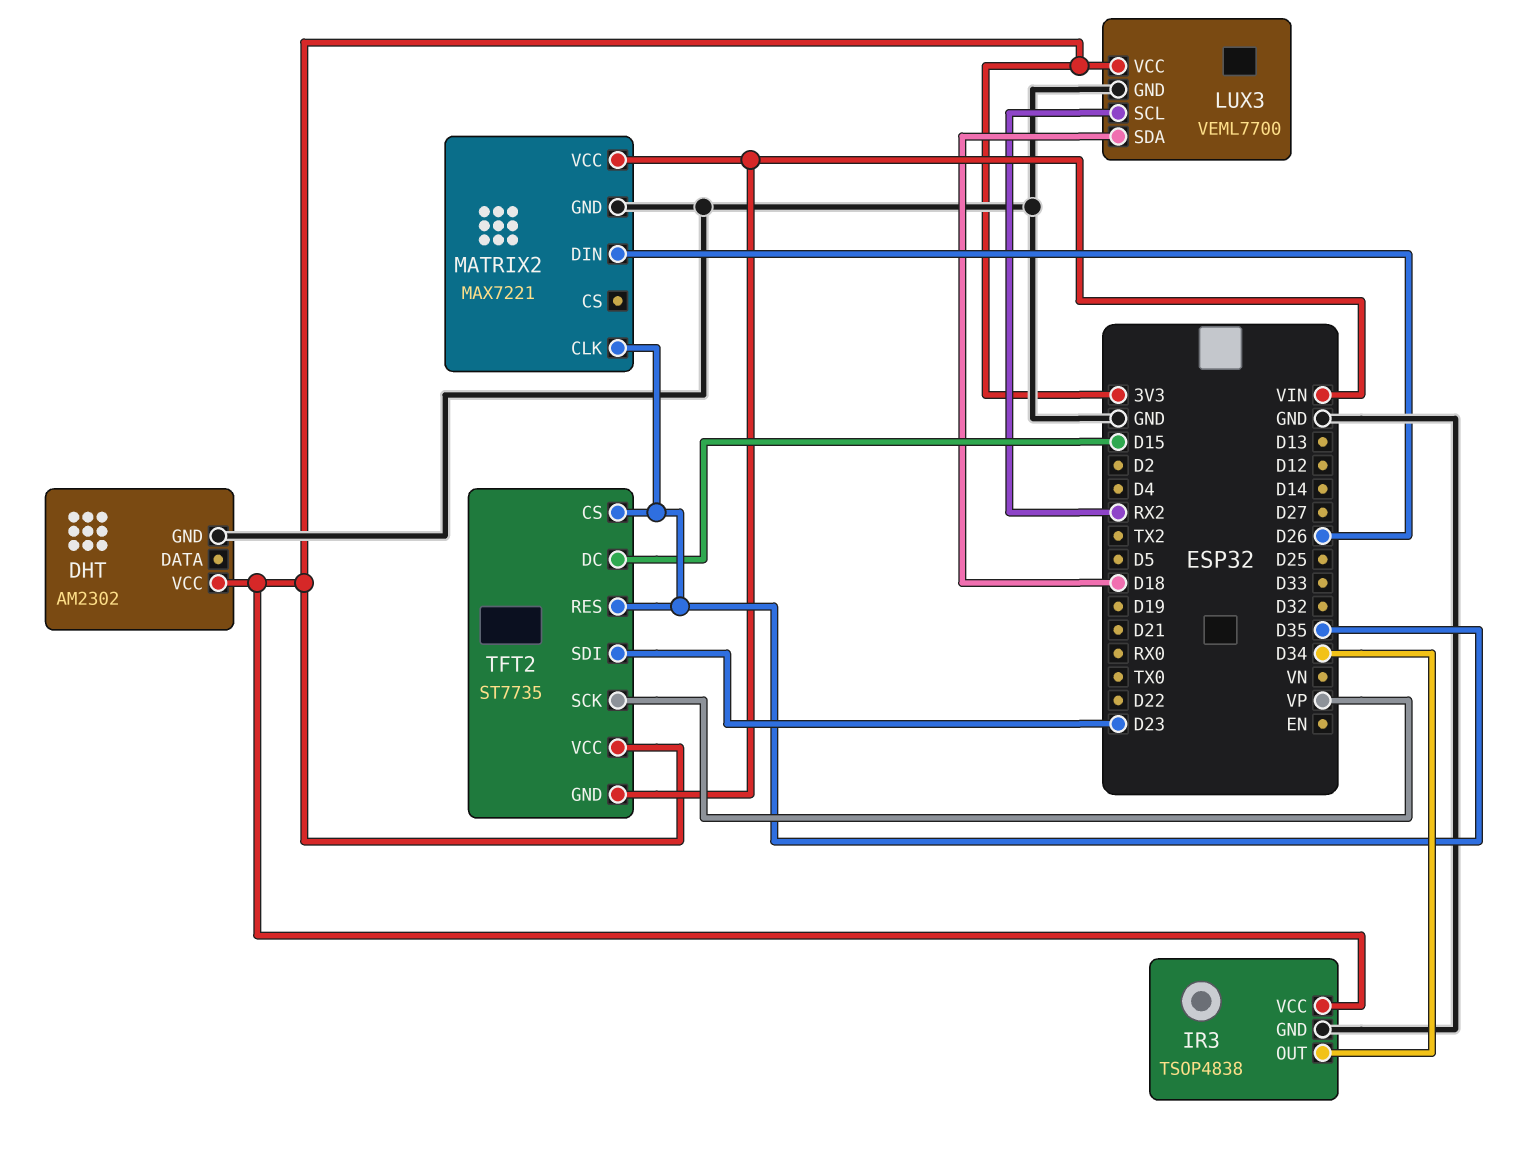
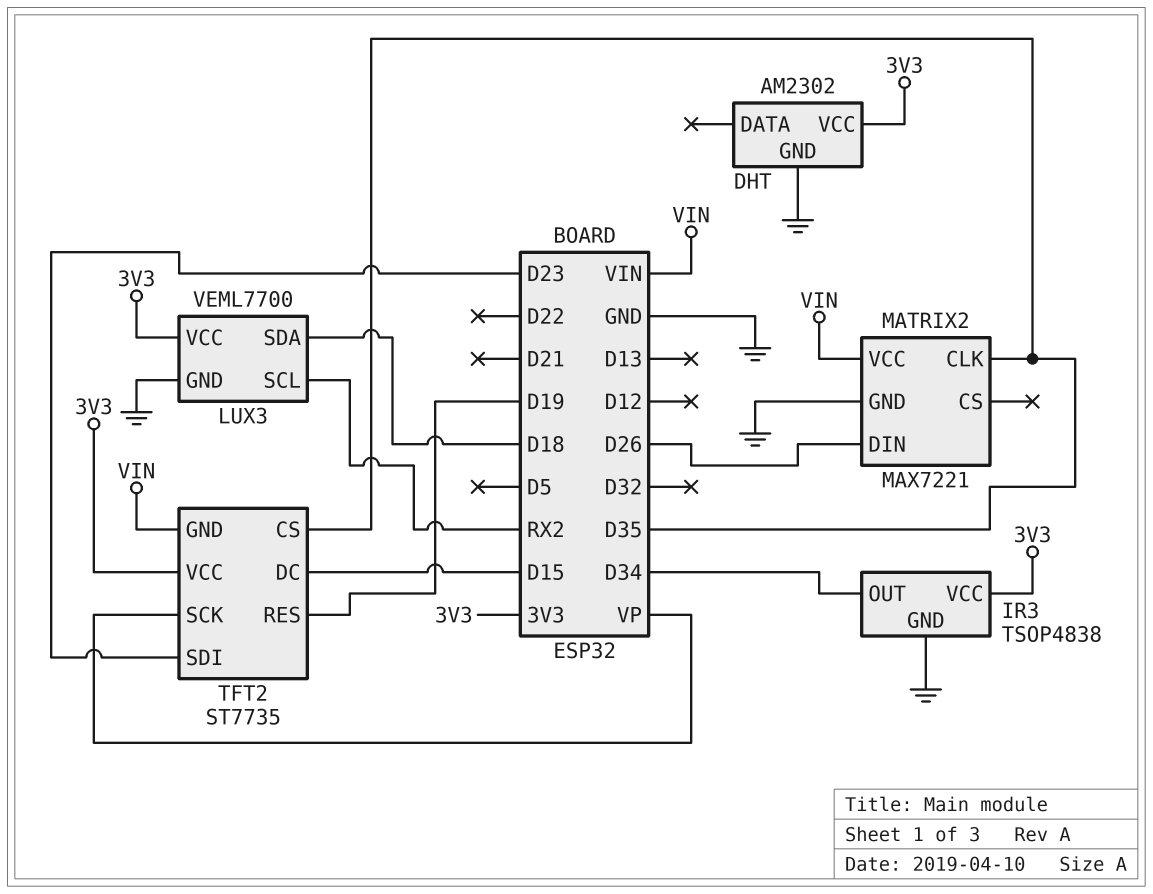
TFT2 pin RES: D35 -> D19

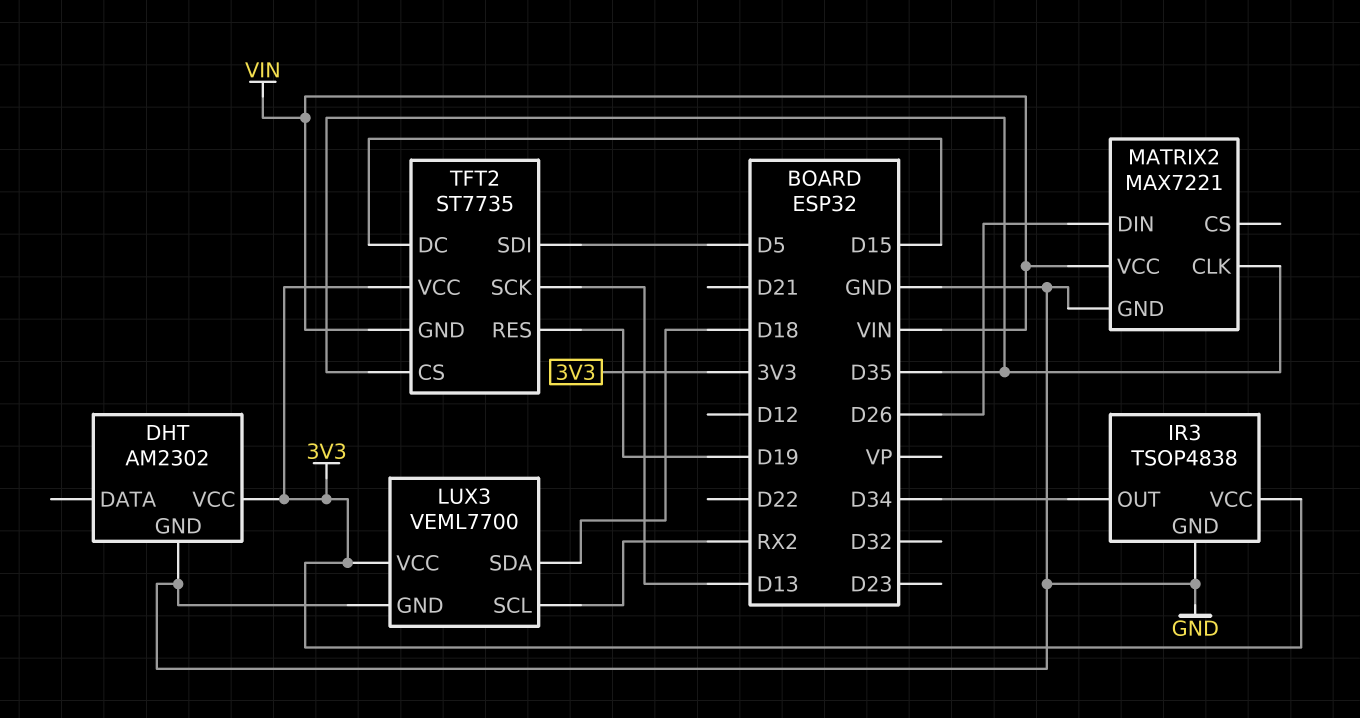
TFT2 pin SCK: VP -> D13
TFT2 pin SDI: D23 -> D5

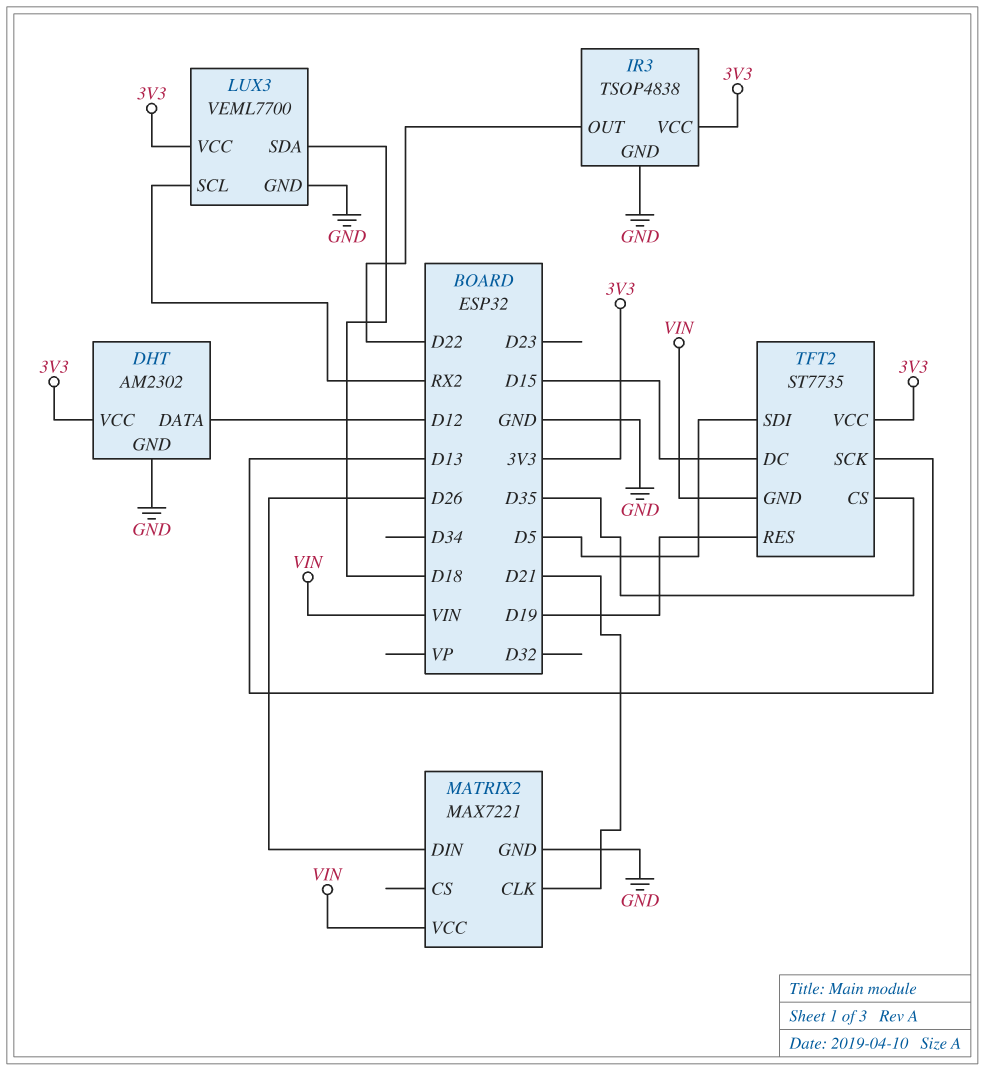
DHT pin DATA: none -> D12
IR3 pin OUT: D34 -> D22
MATRIX2 pin CLK: D35 -> D21

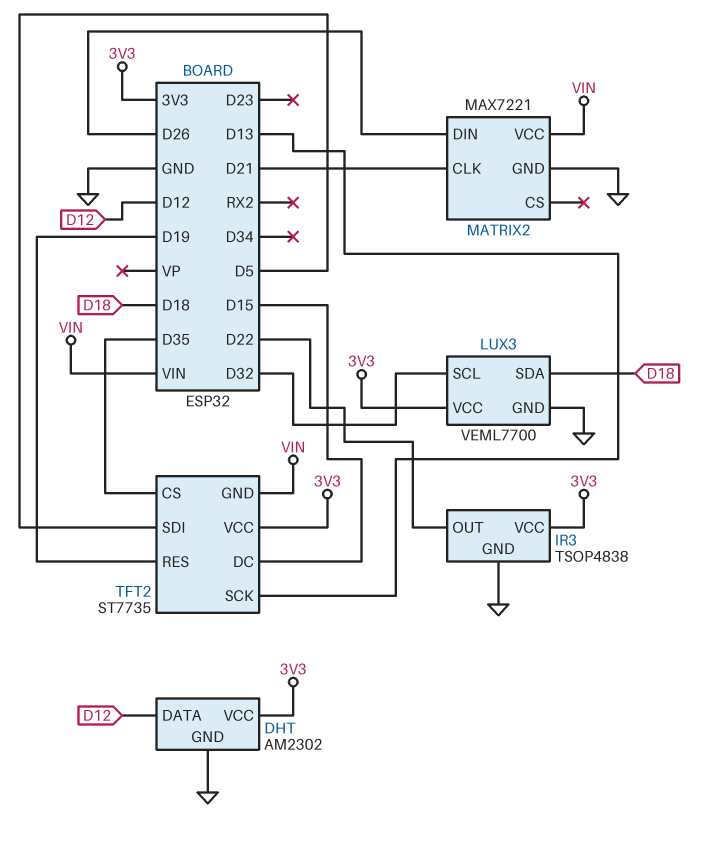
LUX3 pin SCL: RX2 -> D32

